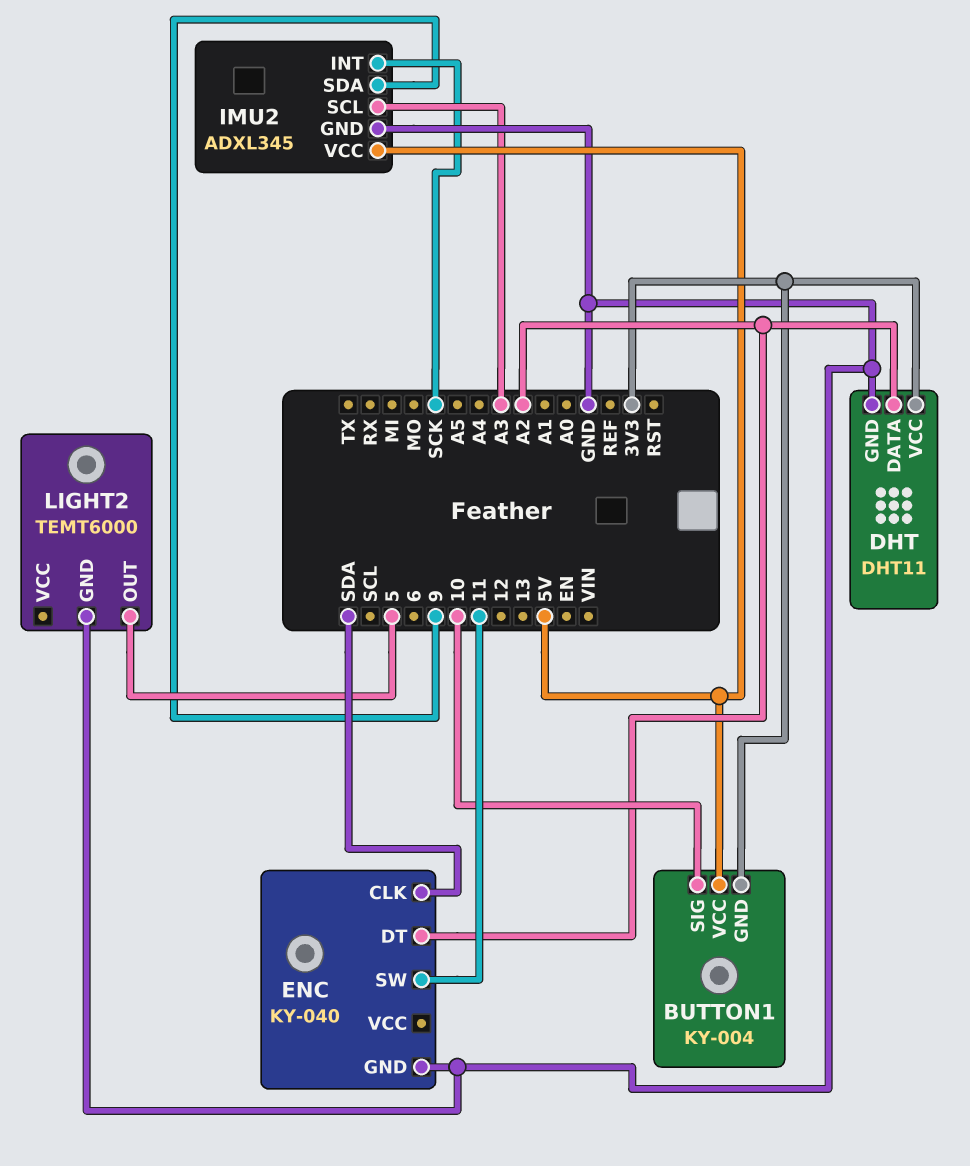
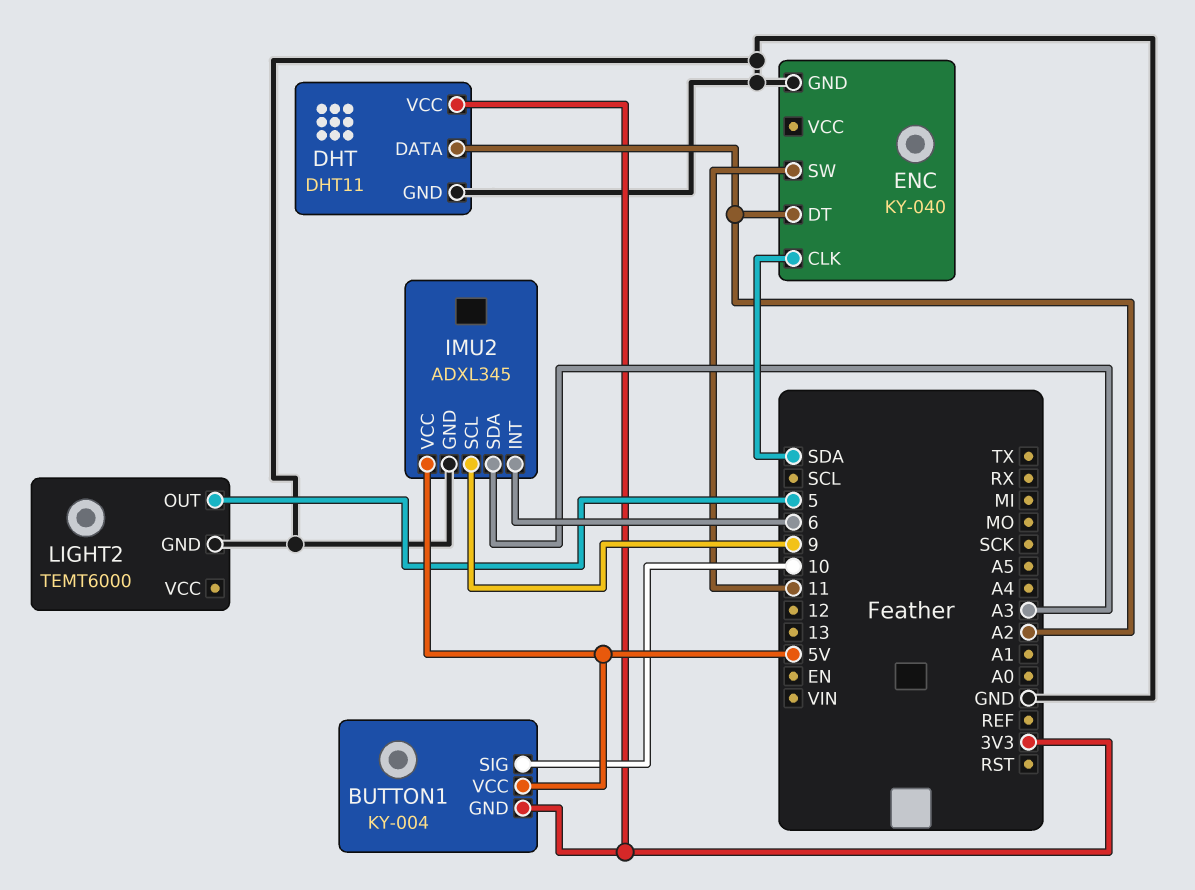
IMU2 pin INT: SCK -> 6
IMU2 pin SCL: A3 -> 9
IMU2 pin SDA: 9 -> A3

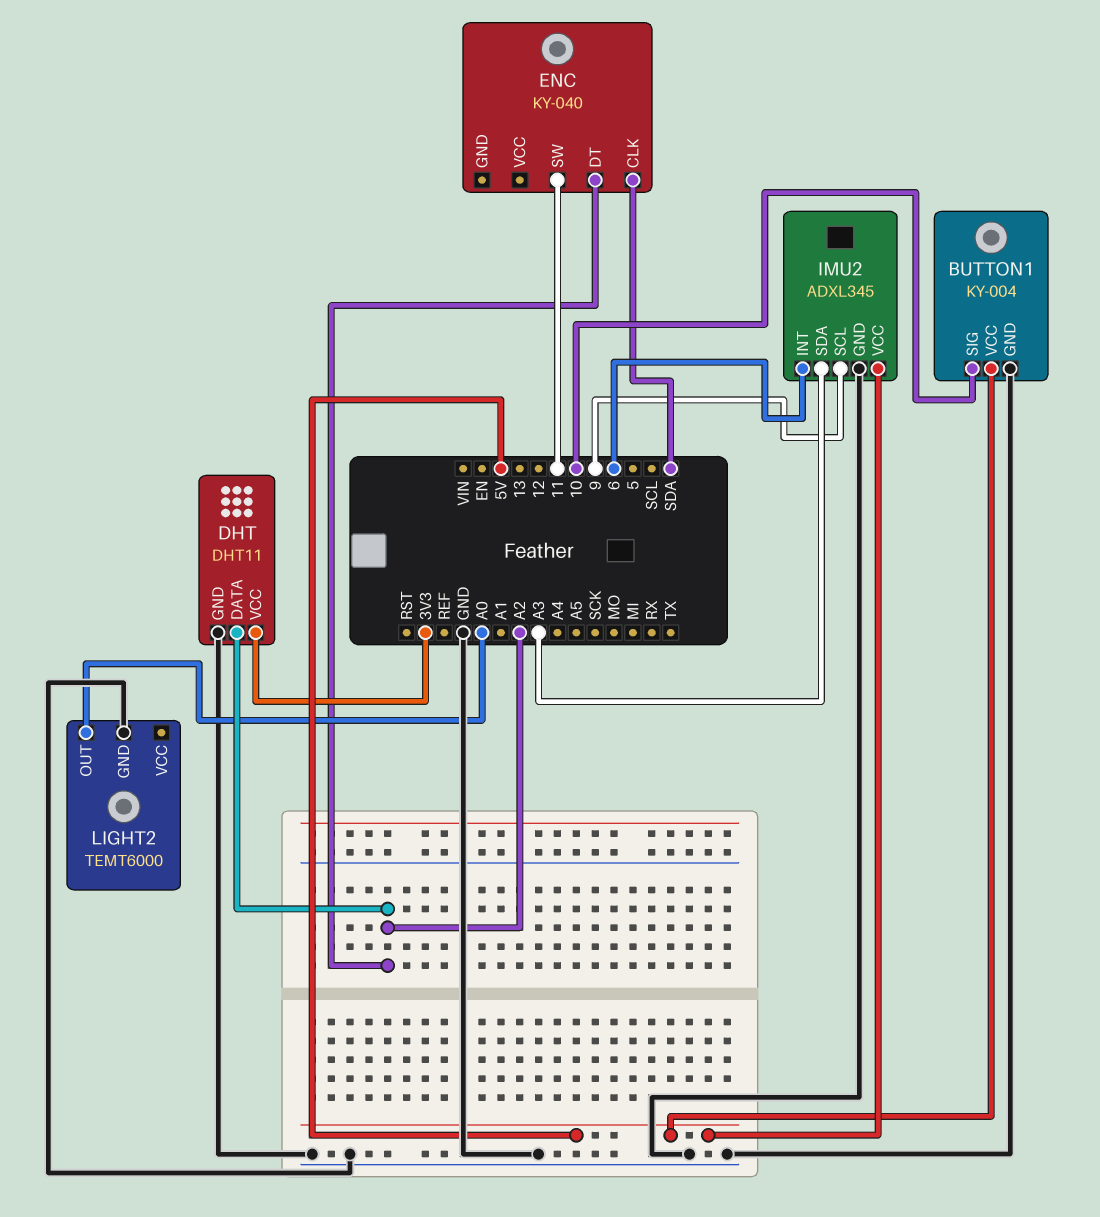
BUTTON1 pin GND: 3V3 -> GND
ENC pin GND: GND -> none
LIGHT2 pin OUT: 5 -> A0

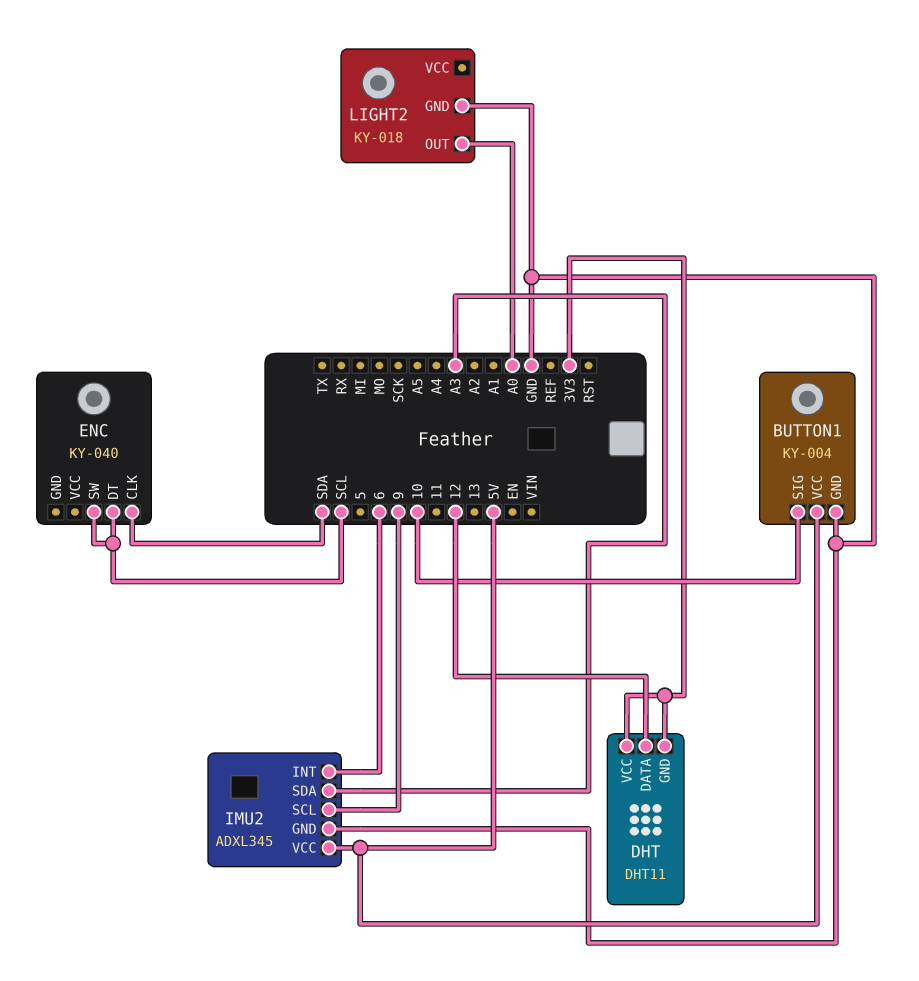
DHT pin DATA: A2 -> 12
DHT pin GND: GND -> 3V3
ENC pin DT: A2 -> SCL
ENC pin SW: 11 -> SCL
LIGHT2: TEMT6000 -> KY-018

